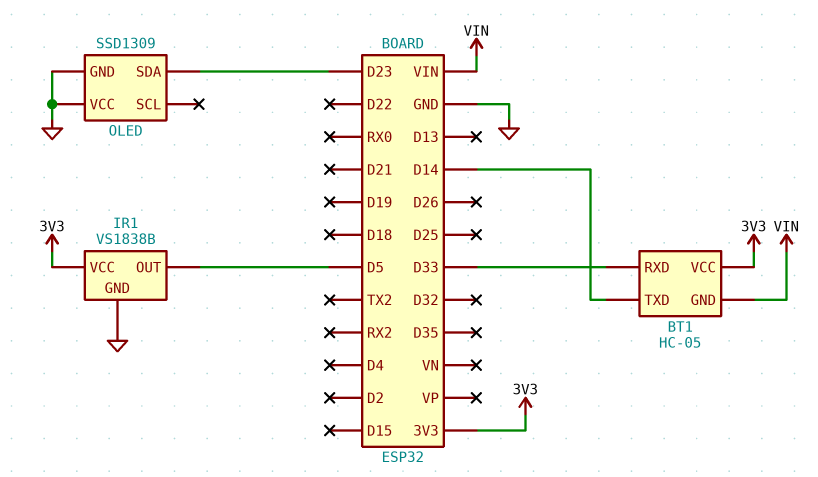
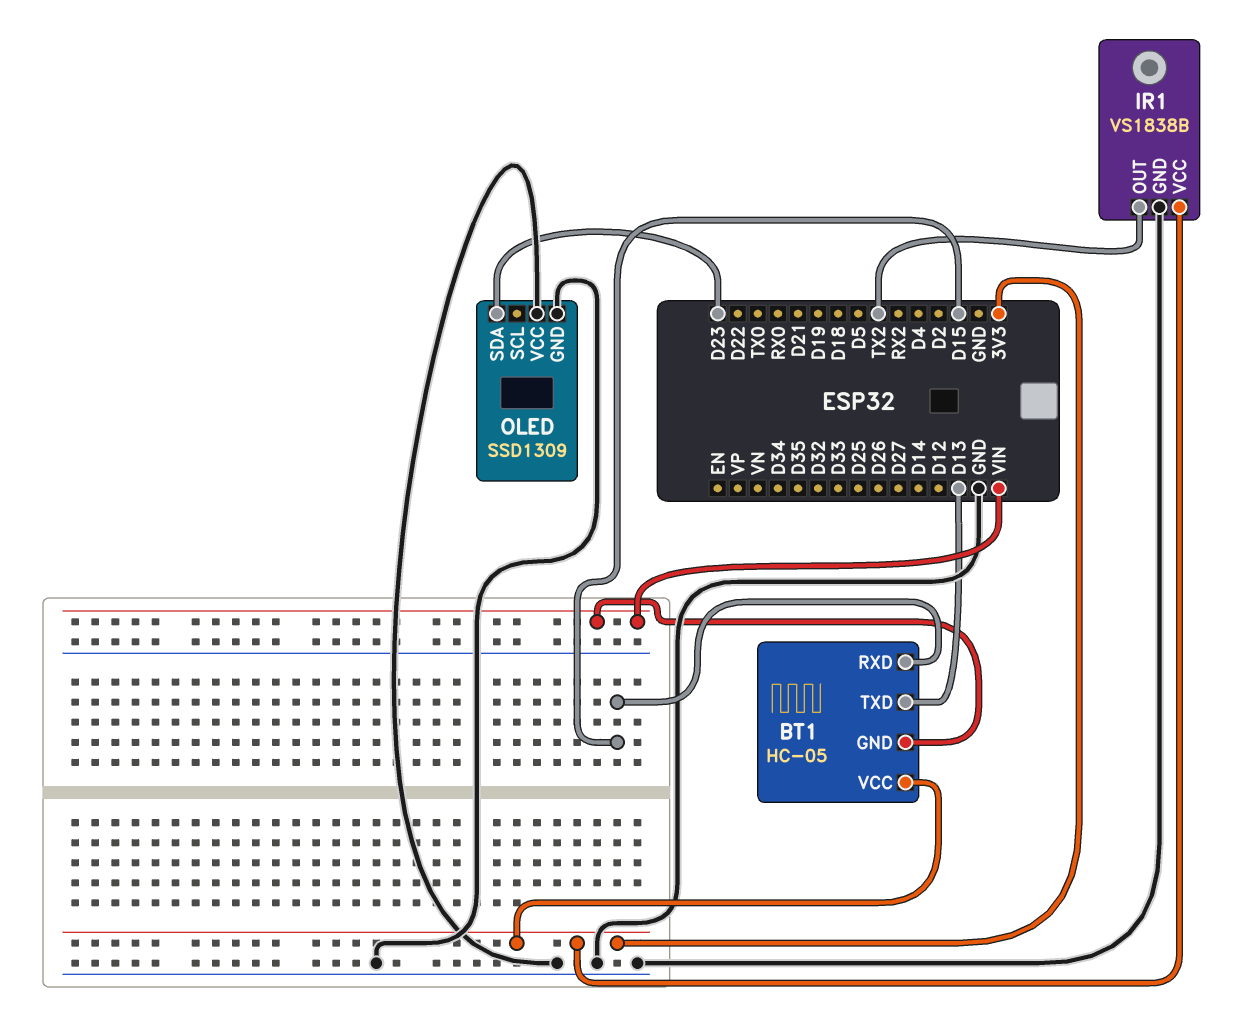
BT1 pin RXD: D33 -> D15
BT1 pin TXD: D14 -> D13
IR1 pin OUT: D5 -> TX2

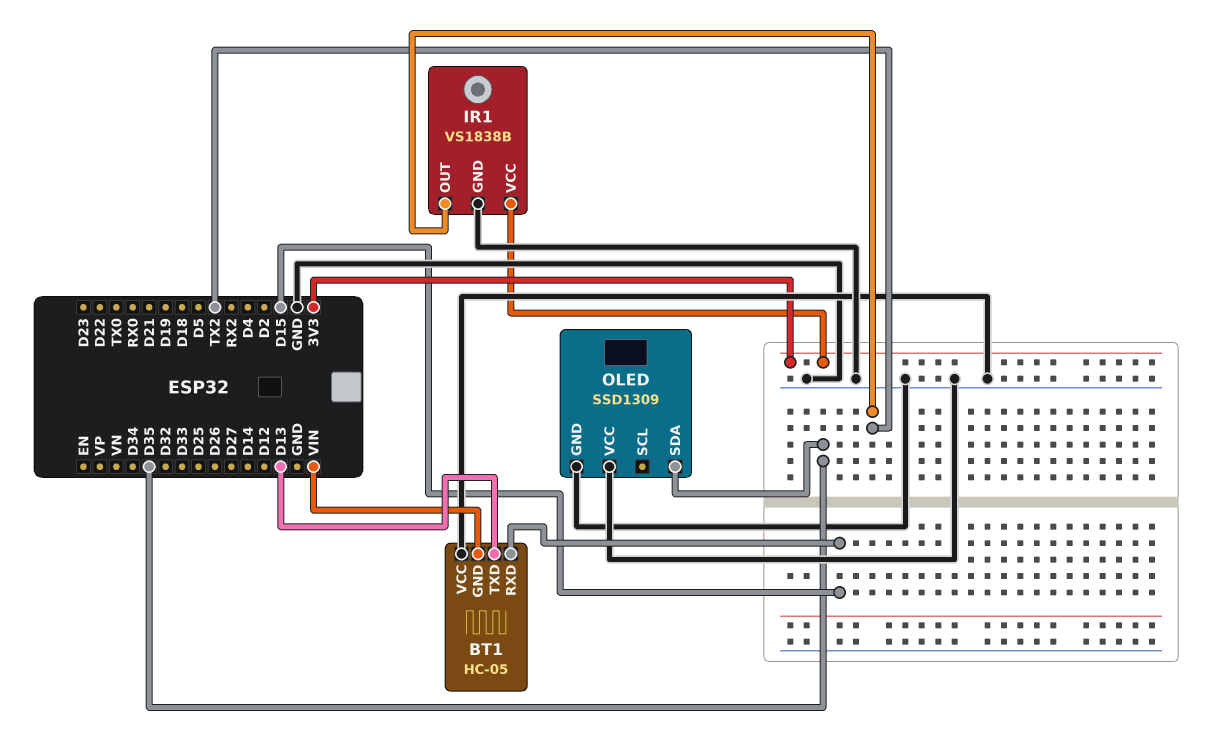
BT1 pin VCC: 3V3 -> GND
OLED pin SDA: D23 -> D35

